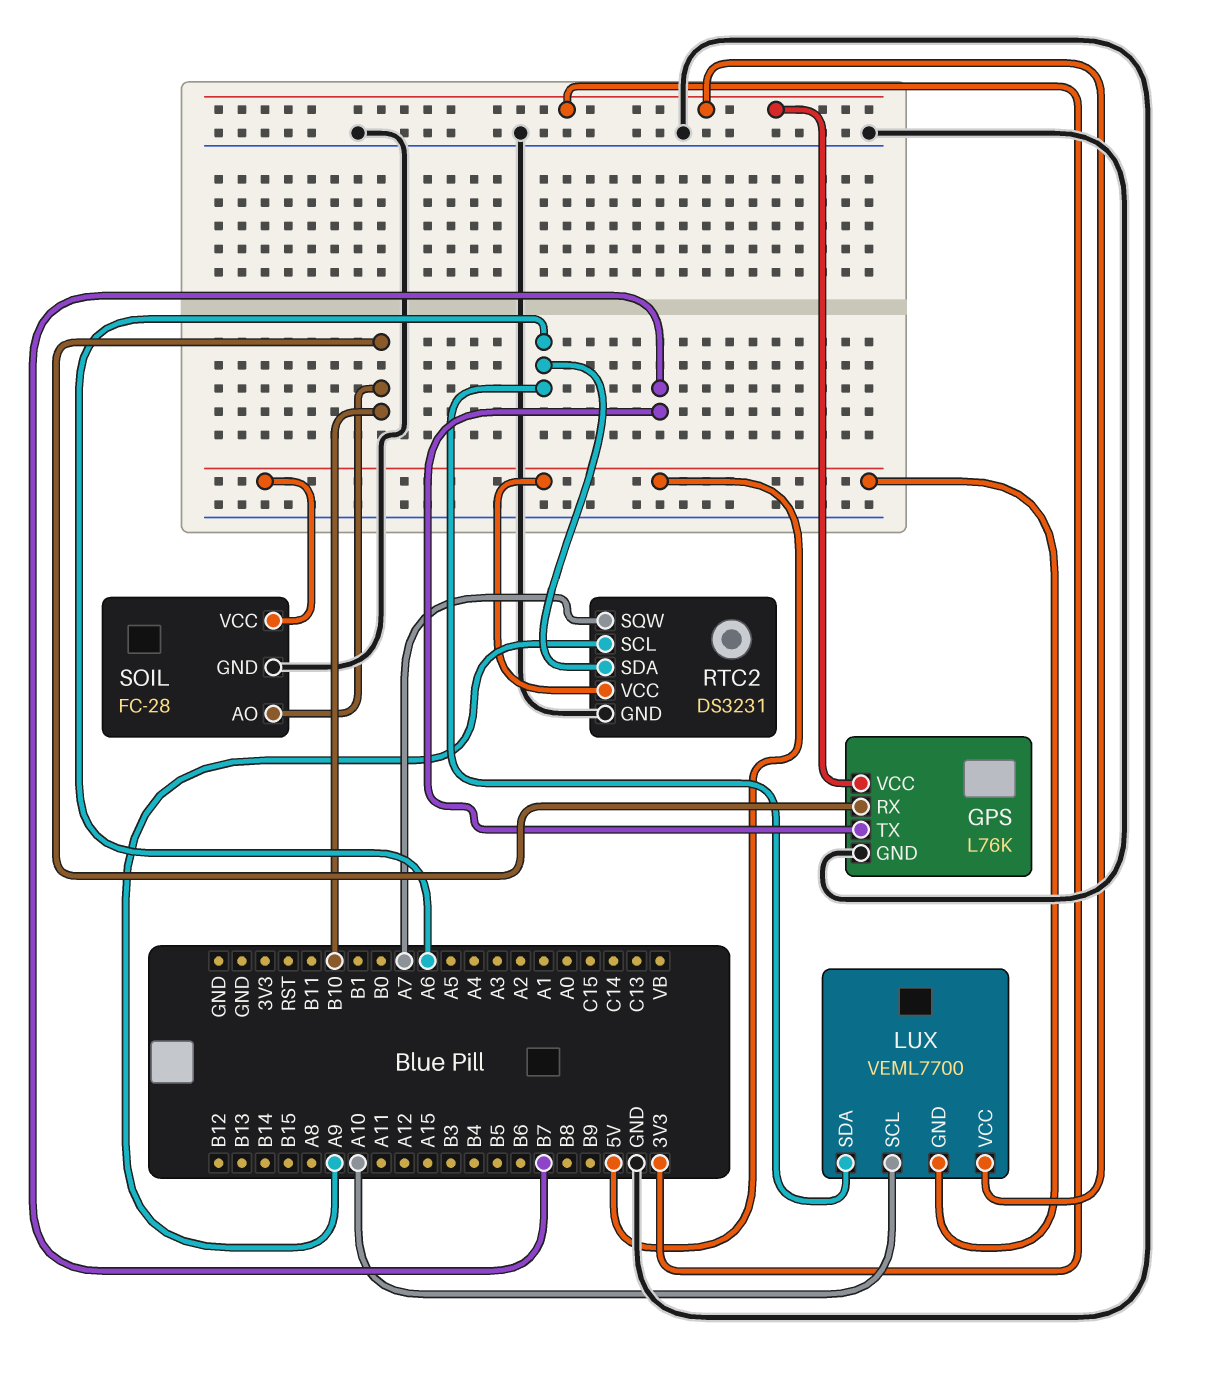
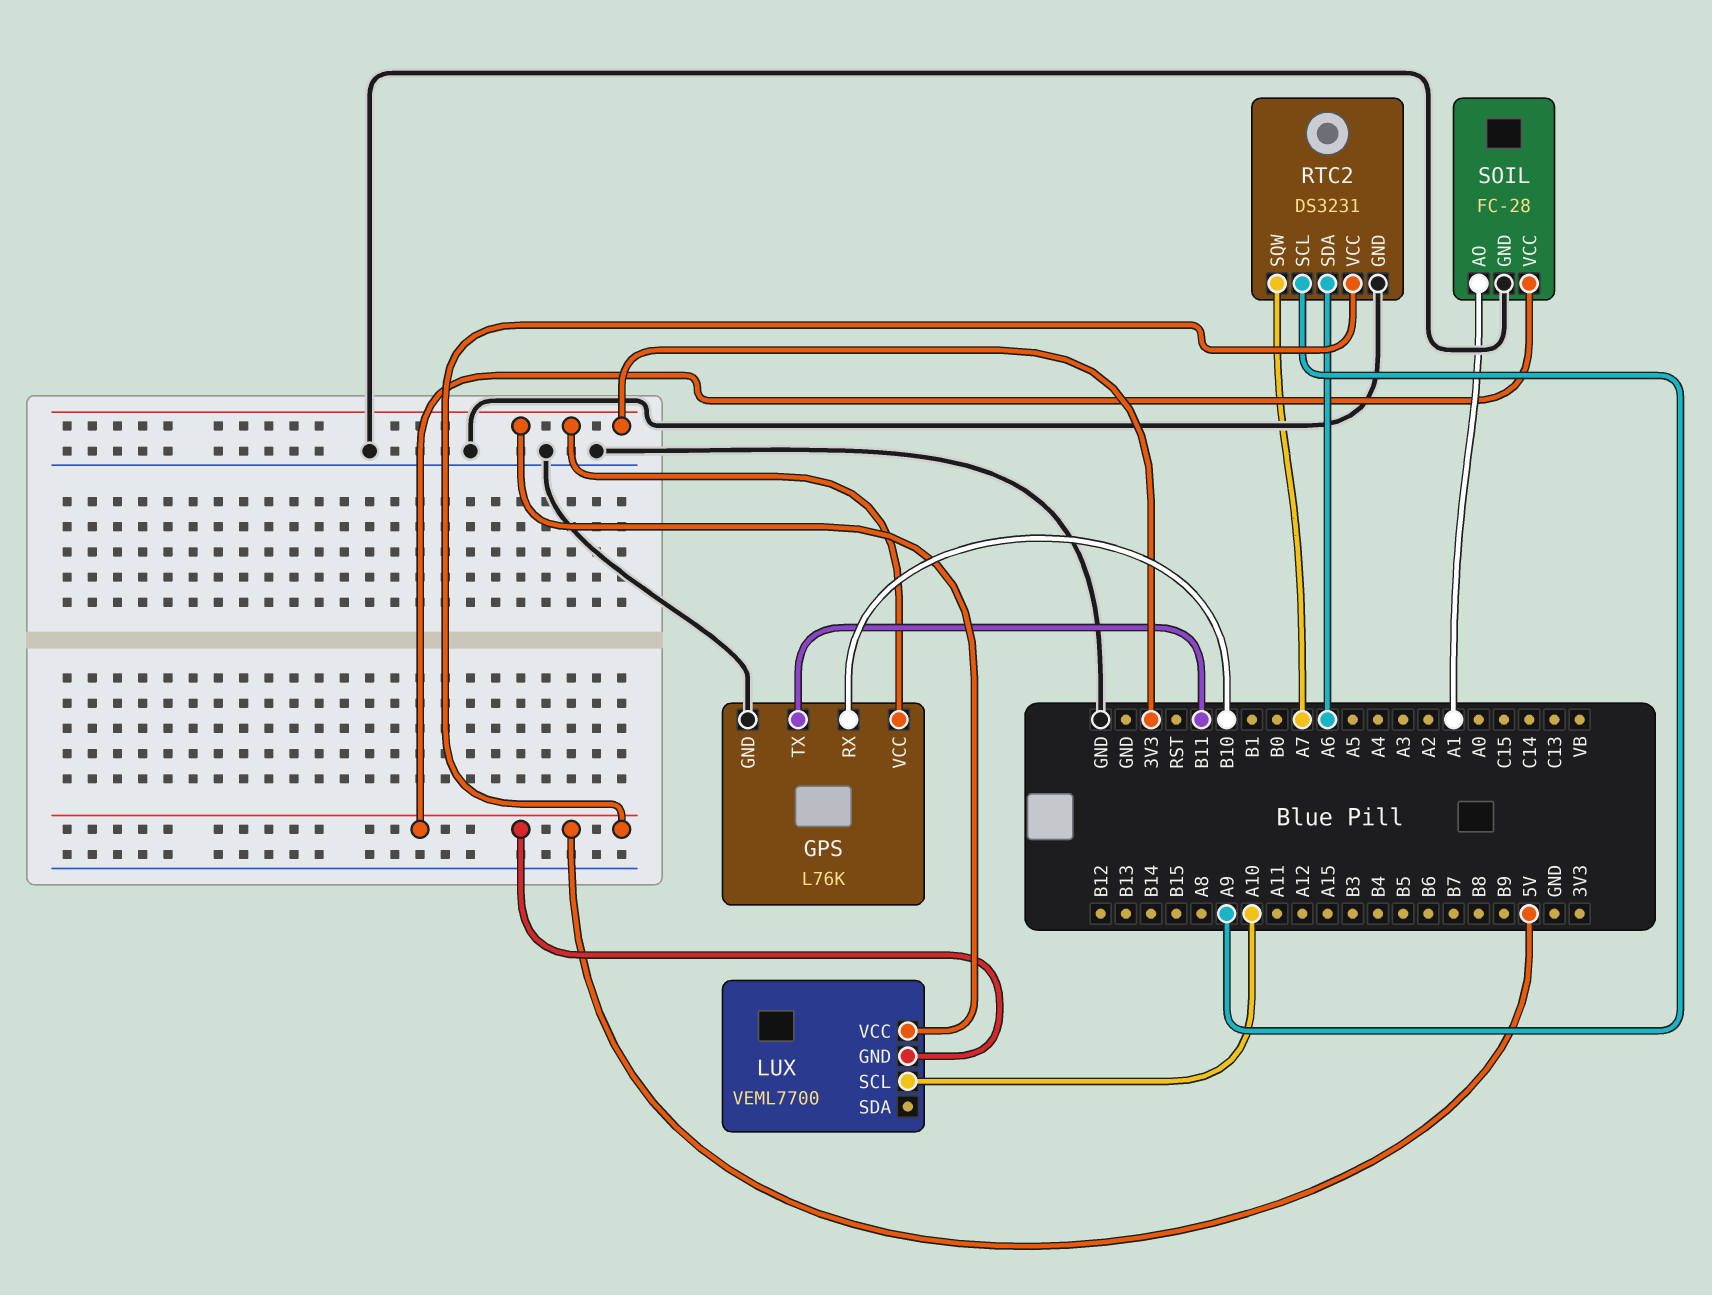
GPS pin TX: B7 -> B11
LUX pin SDA: A6 -> none
SOIL pin AO: B10 -> A1

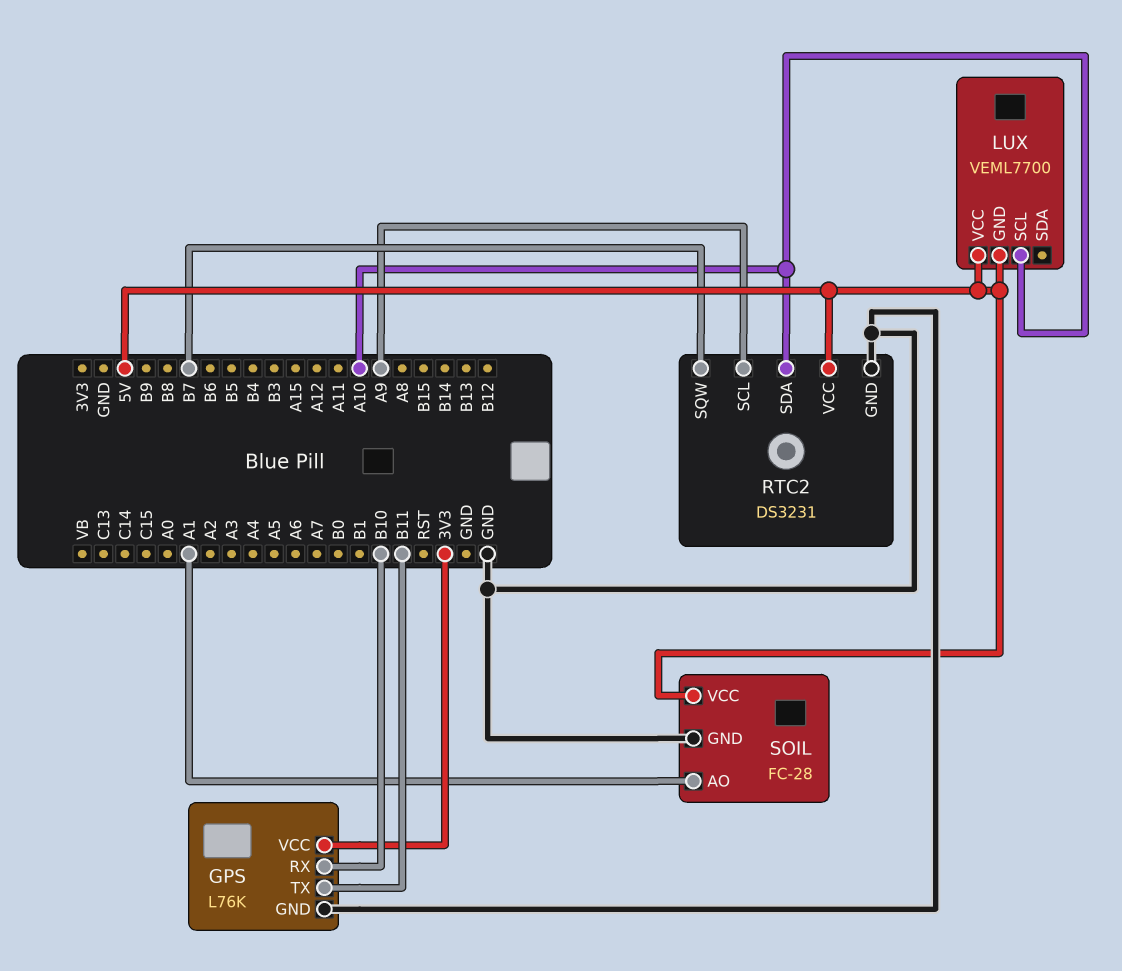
LUX pin VCC: 3V3 -> 5V
RTC2 pin SDA: A6 -> A10
RTC2 pin SQW: A7 -> B7

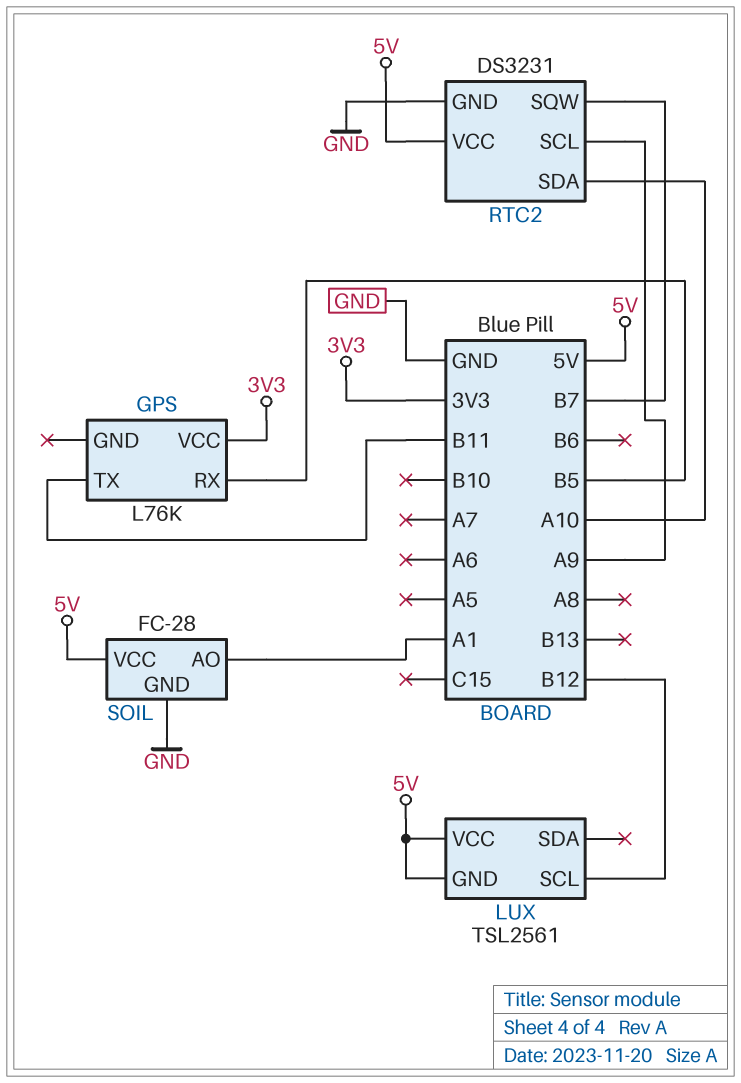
GPS pin GND: GND -> none
GPS pin RX: B10 -> B5
LUX: VEML7700 -> TSL2561
LUX pin SCL: A10 -> B12

